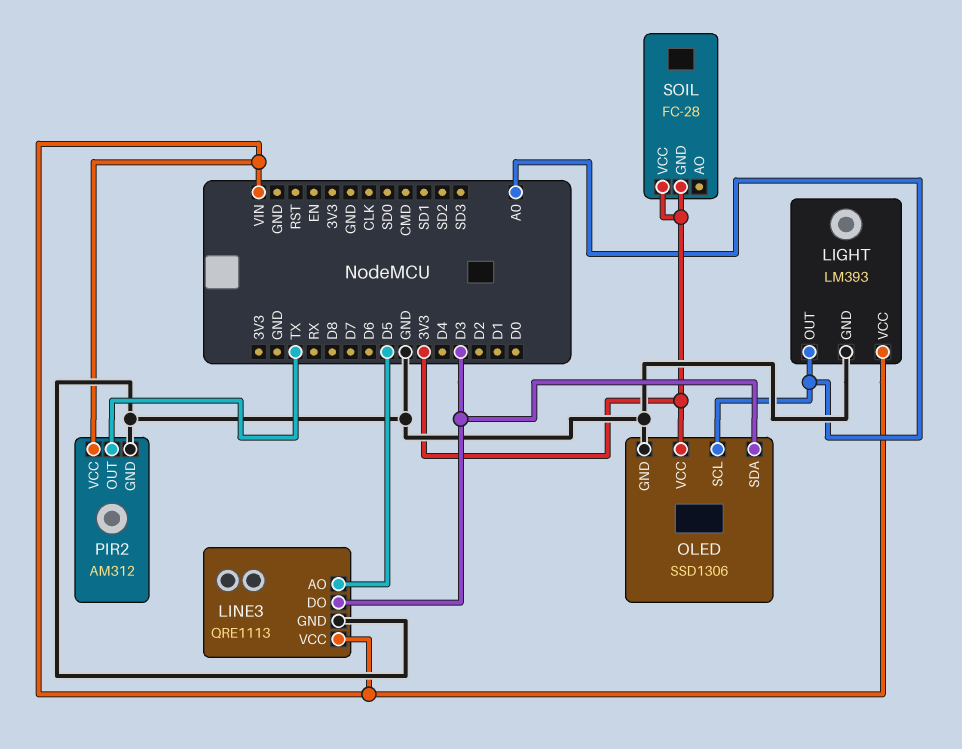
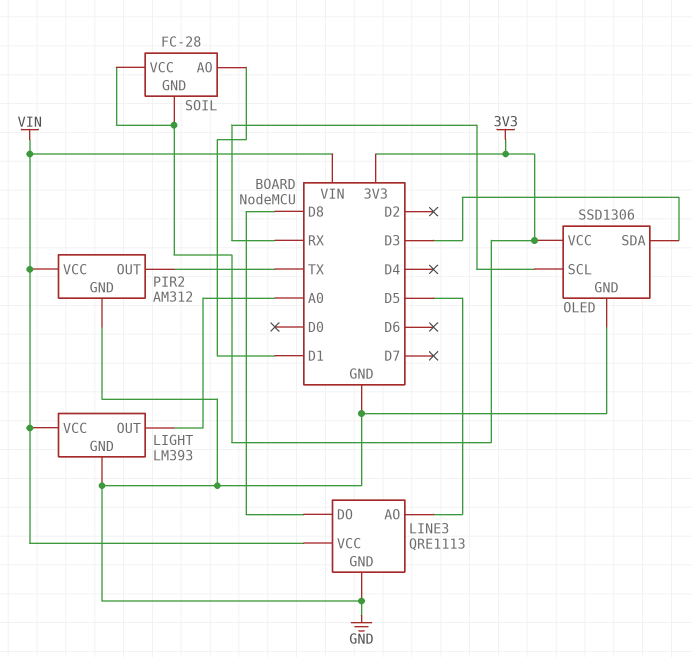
LINE3 pin DO: D3 -> D8
OLED pin SCL: A0 -> RX
SOIL pin AO: none -> D1

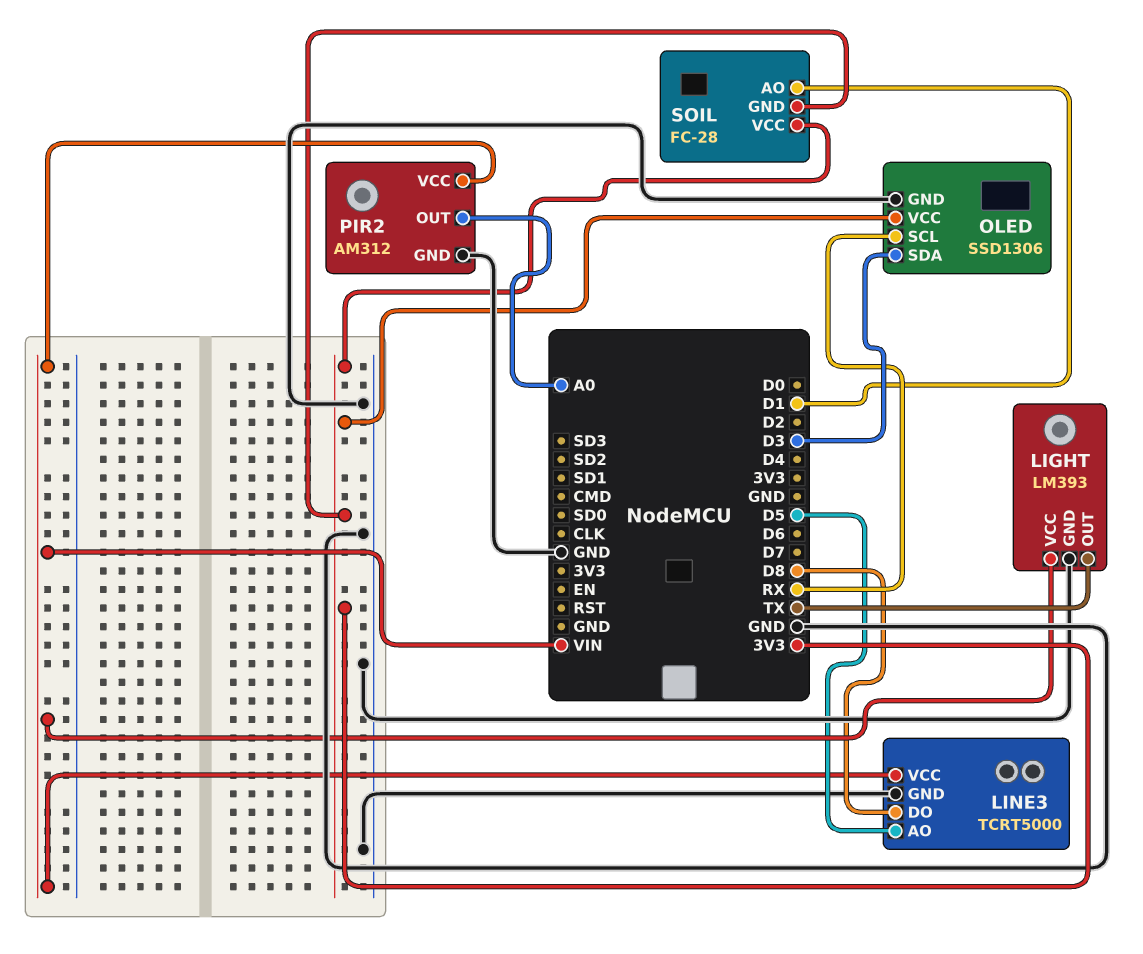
LIGHT pin OUT: A0 -> TX
LINE3: QRE1113 -> TCRT5000
PIR2 pin OUT: TX -> A0

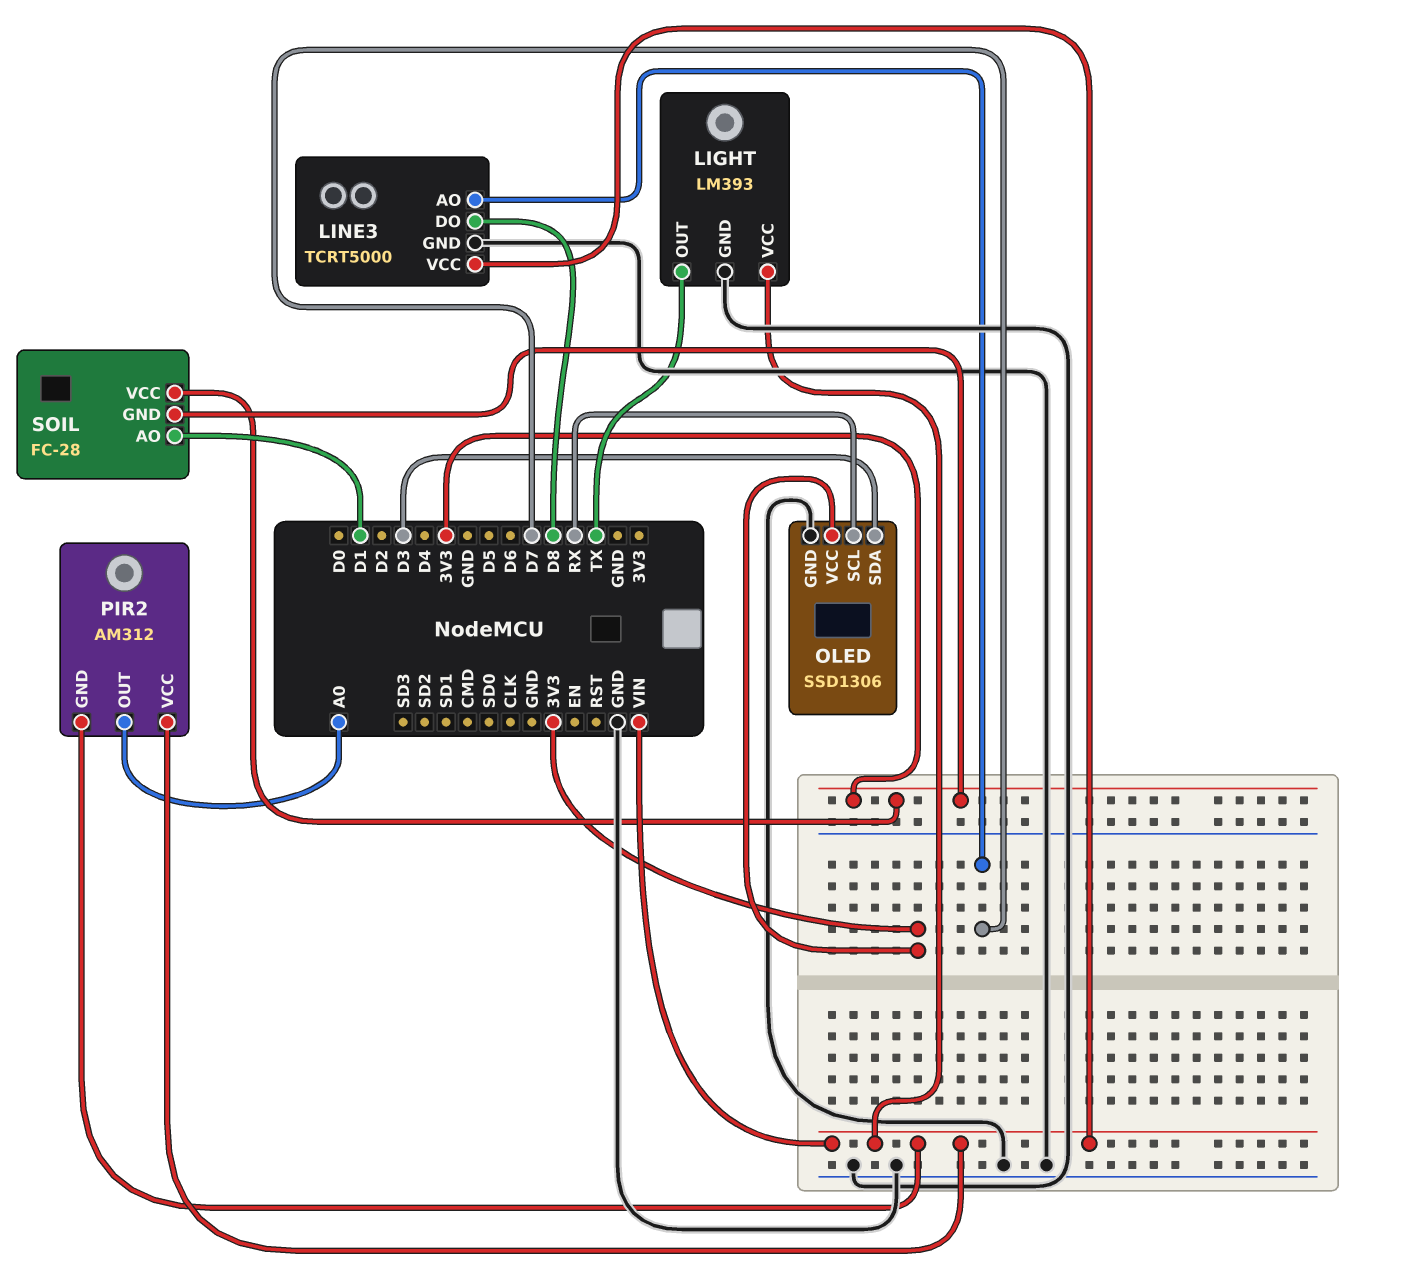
LINE3 pin AO: D5 -> D7
PIR2 pin GND: GND -> VIN

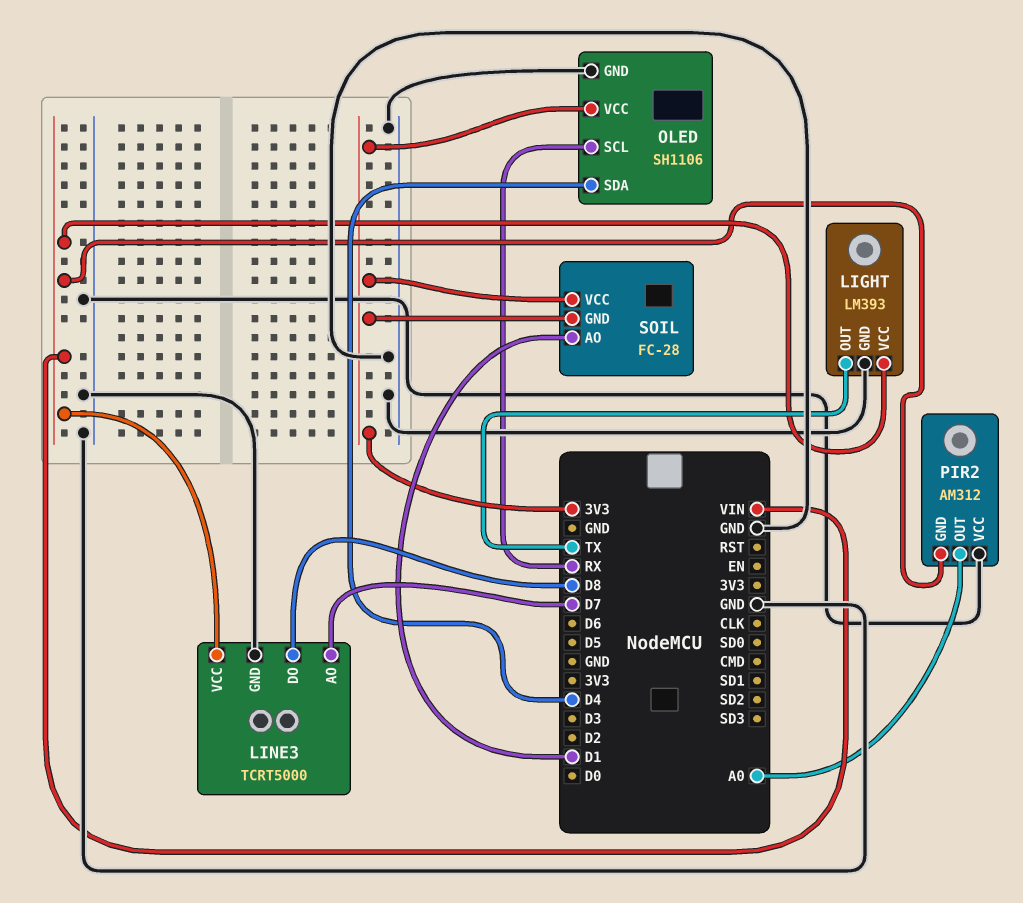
OLED: SSD1306 -> SH1106
OLED pin SDA: D3 -> D4
PIR2 pin VCC: VIN -> GND

